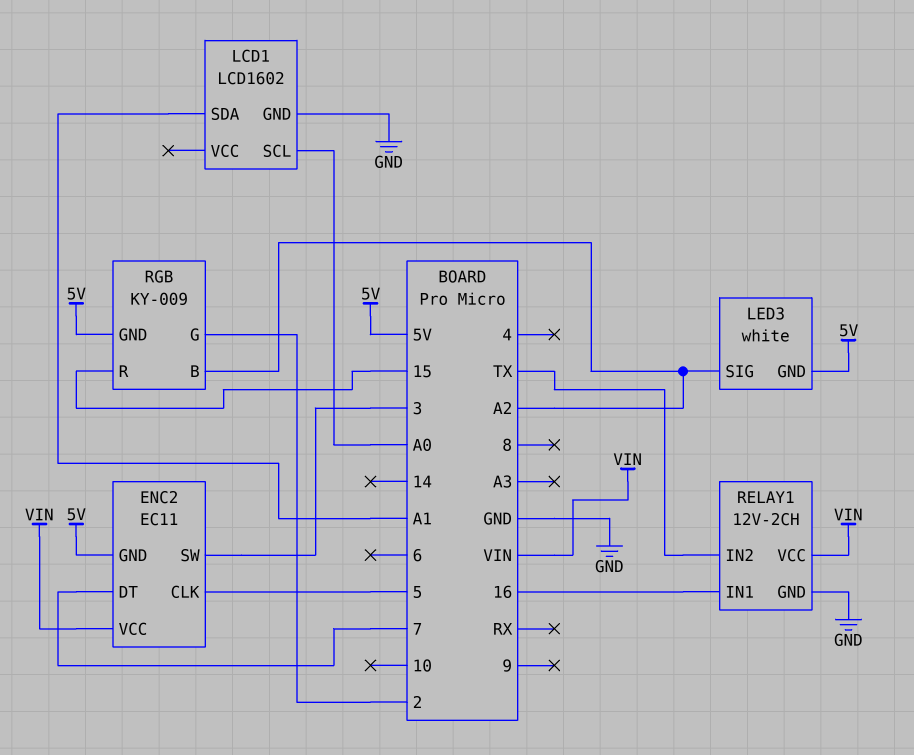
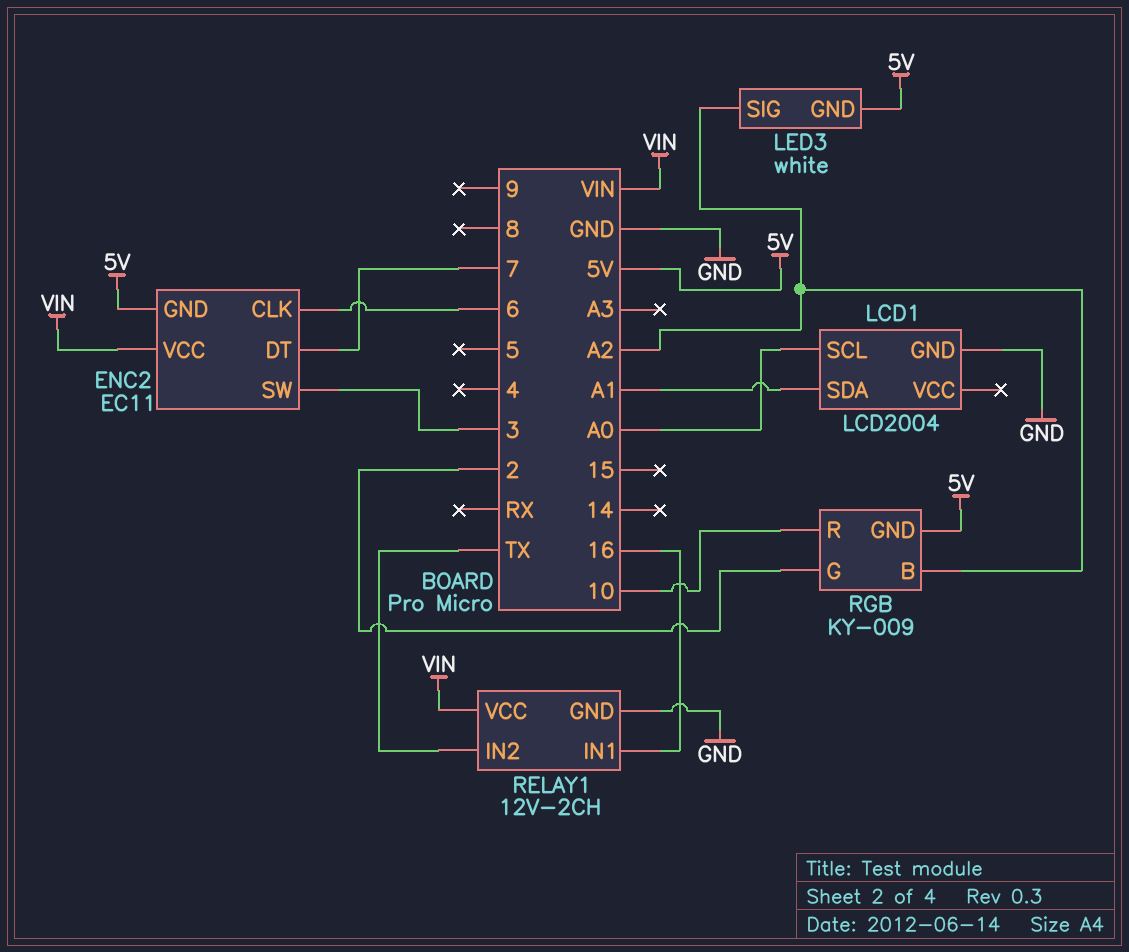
ENC2 pin CLK: 5 -> 6
LCD1: LCD1602 -> LCD2004
RGB pin R: 15 -> 10

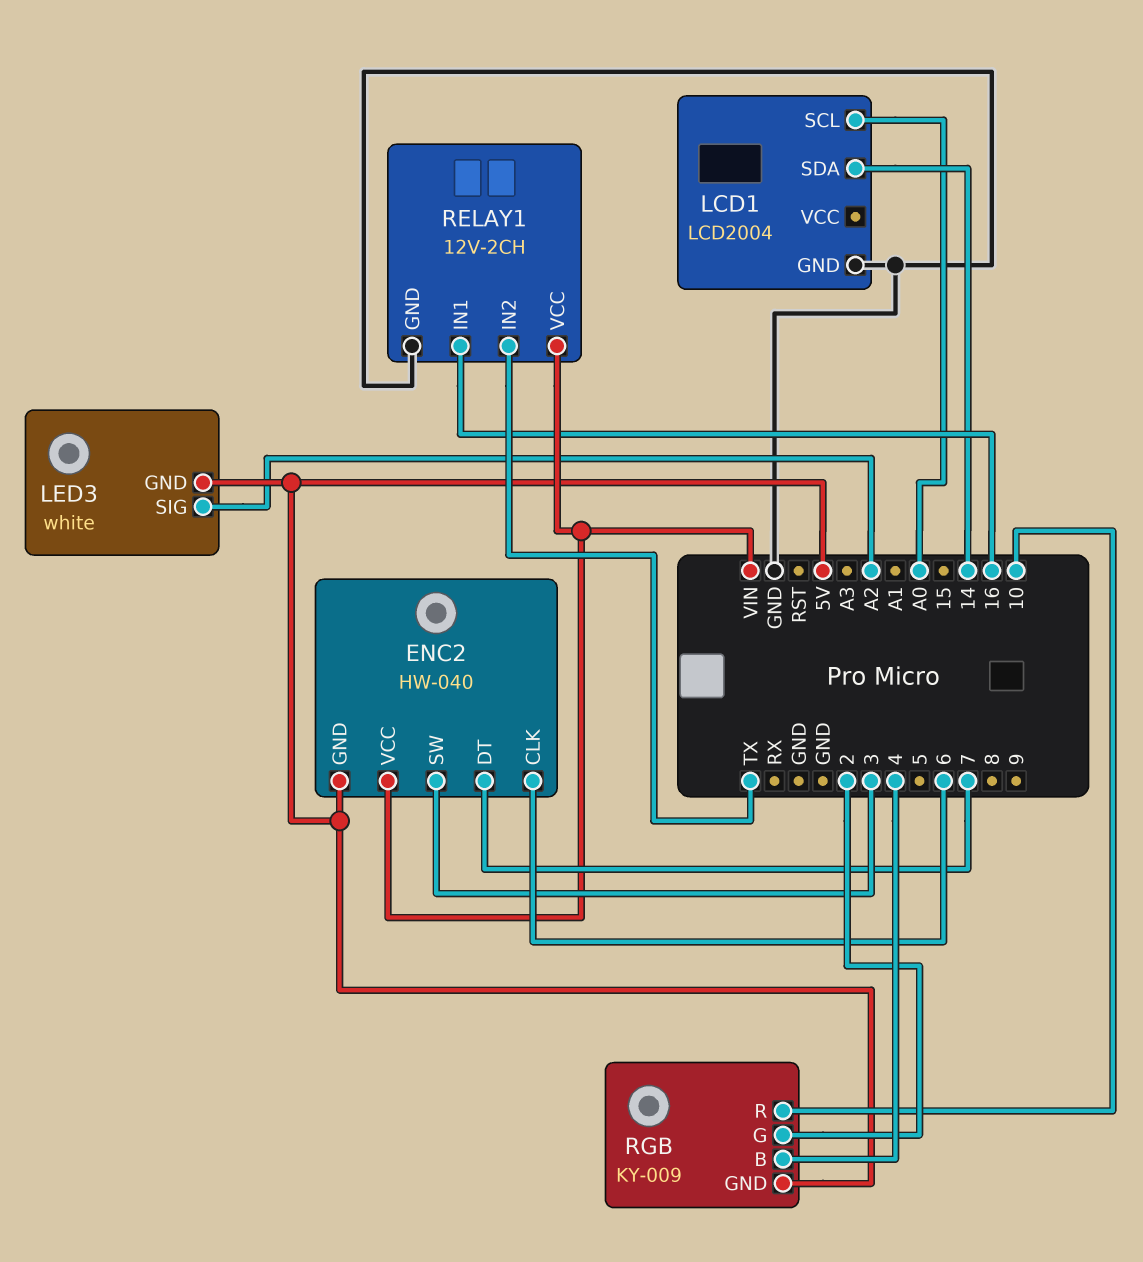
ENC2: EC11 -> HW-040
LCD1 pin SDA: A1 -> 14
RGB pin B: A2 -> 4

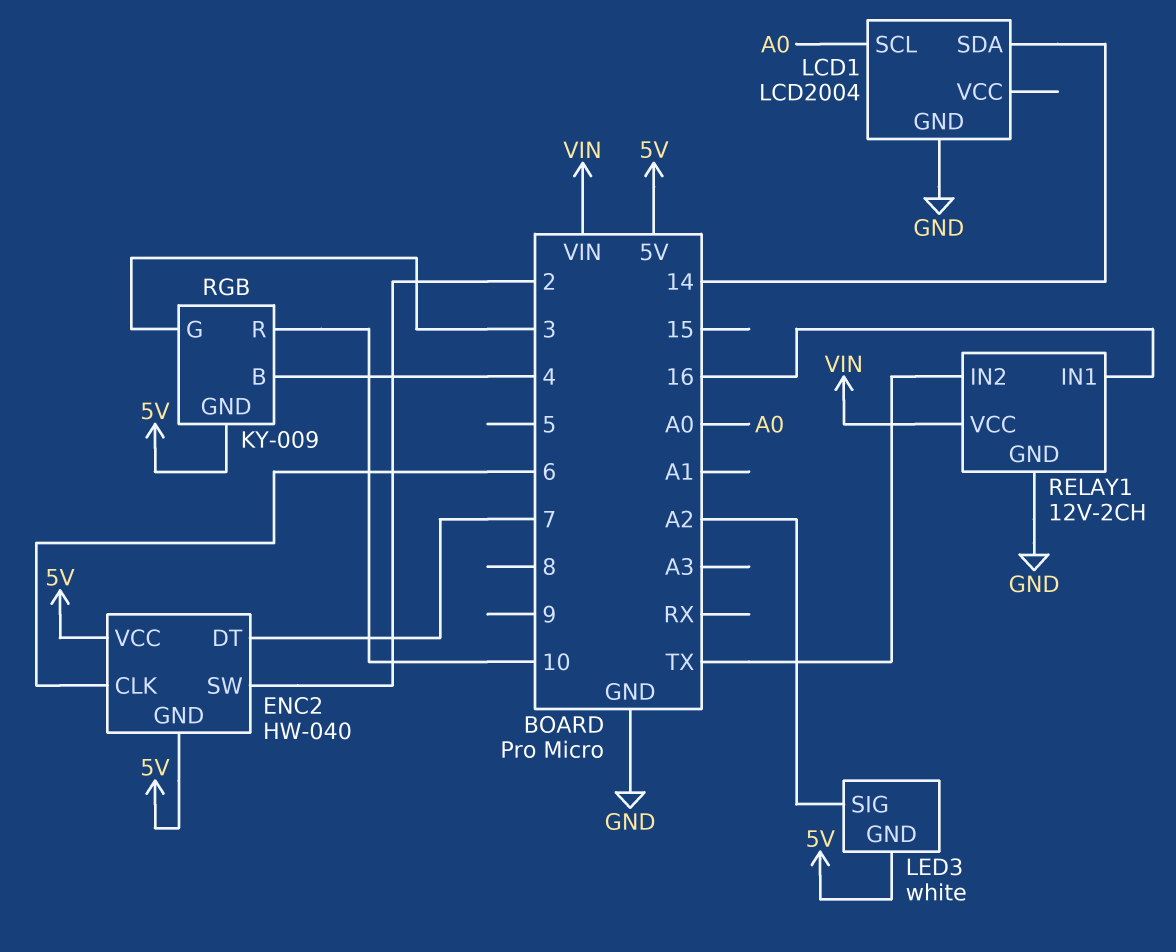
ENC2 pin SW: 3 -> 2
ENC2 pin VCC: VIN -> 5V
RGB pin G: 2 -> 3

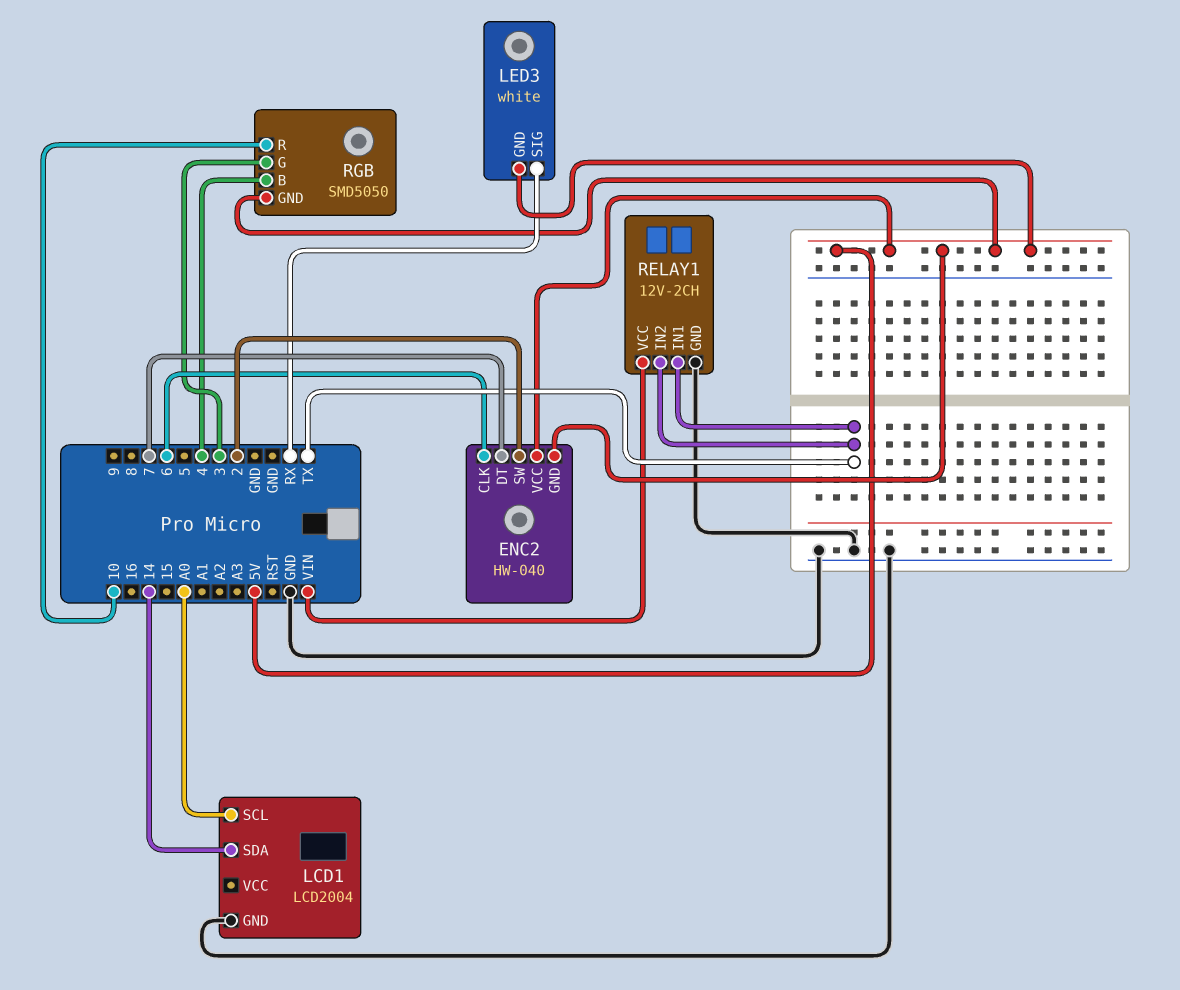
LED3 pin SIG: A2 -> RX
RELAY1 pin IN1: 16 -> TX
RGB: KY-009 -> SMD5050

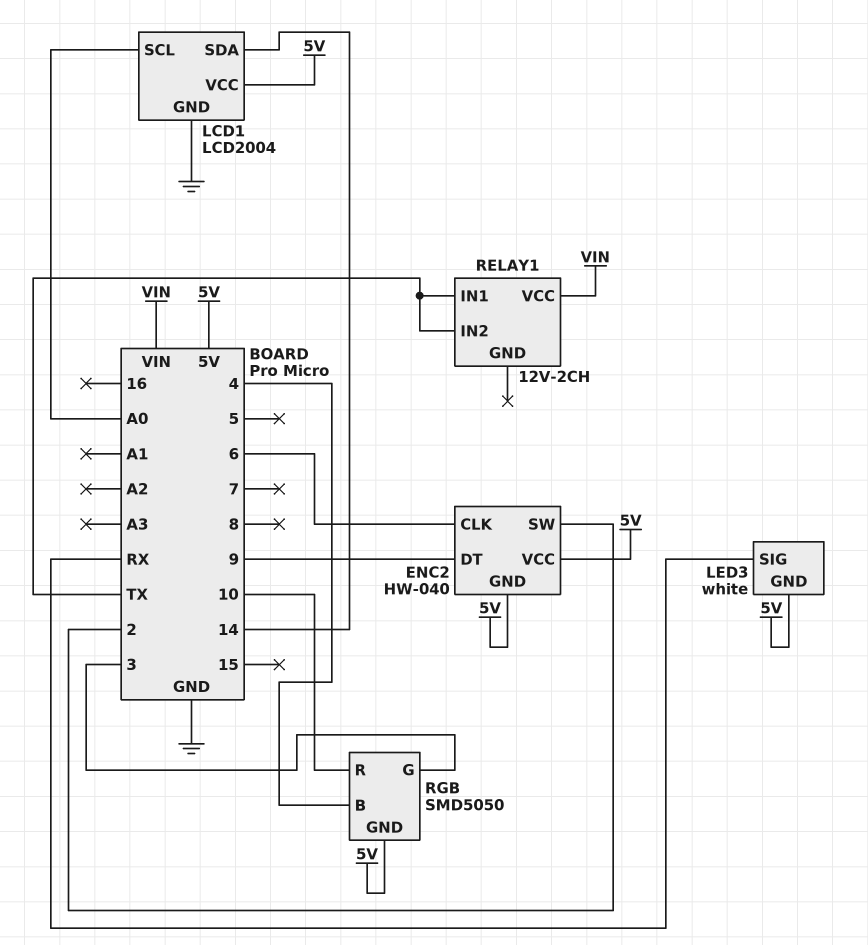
ENC2 pin DT: 7 -> 9
LCD1 pin VCC: none -> 5V
RELAY1 pin GND: GND -> none

